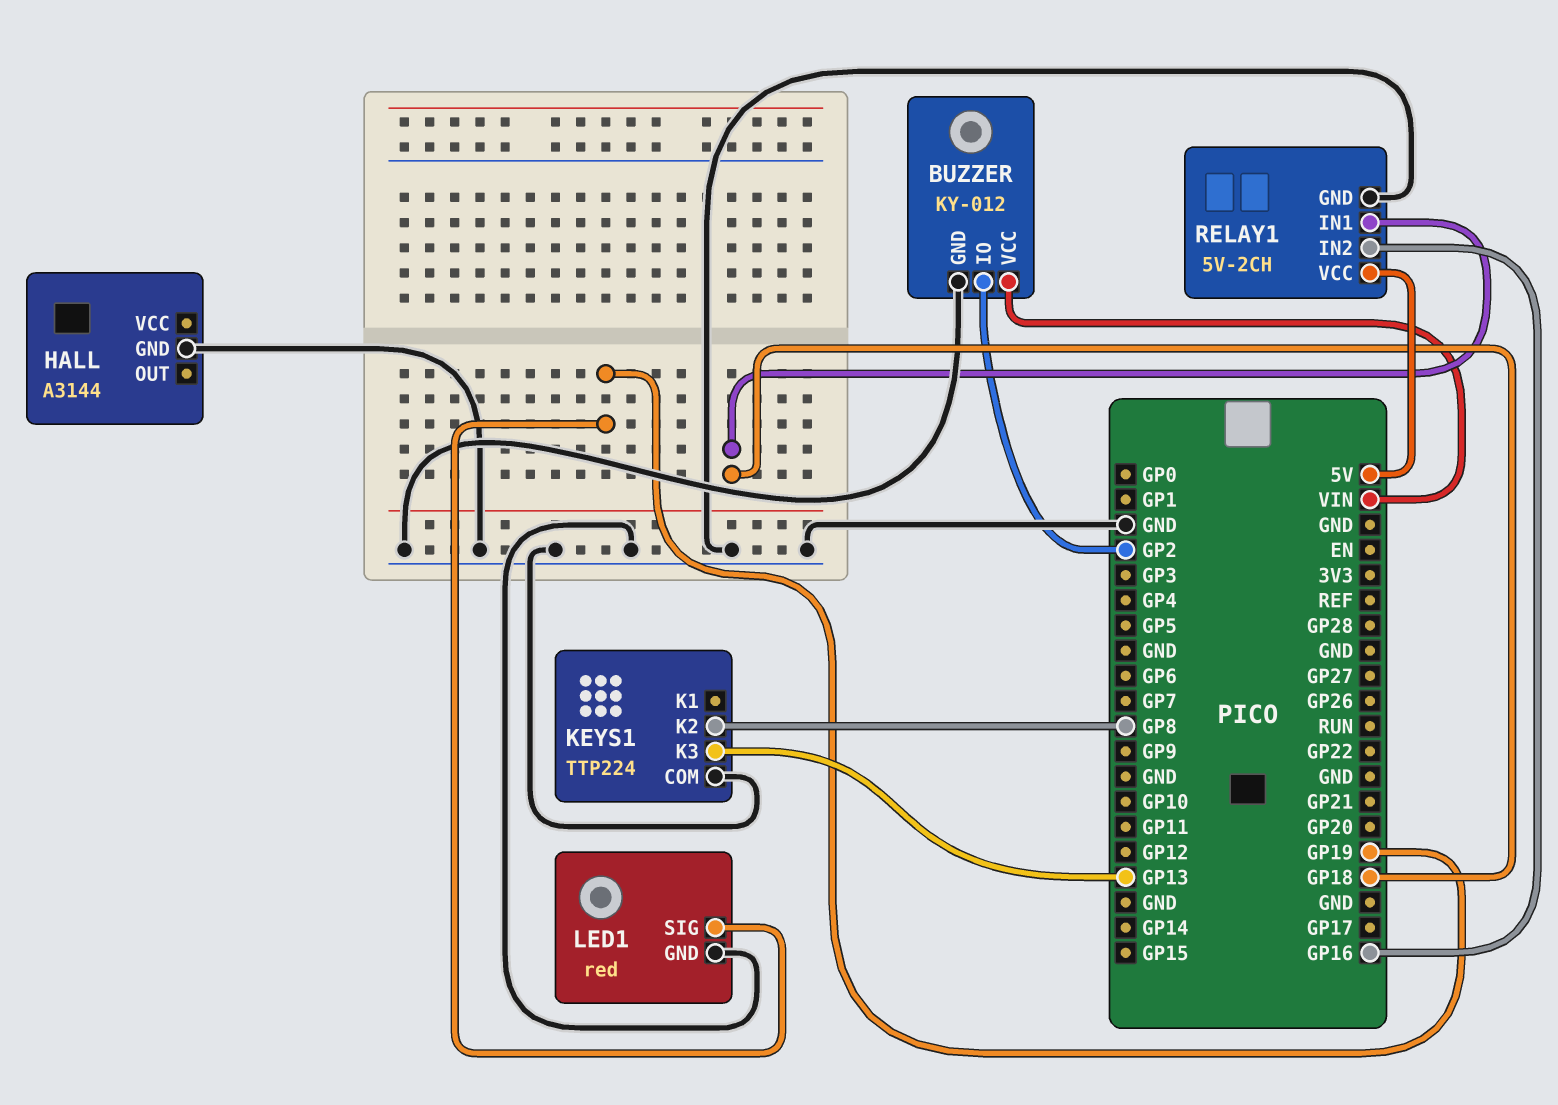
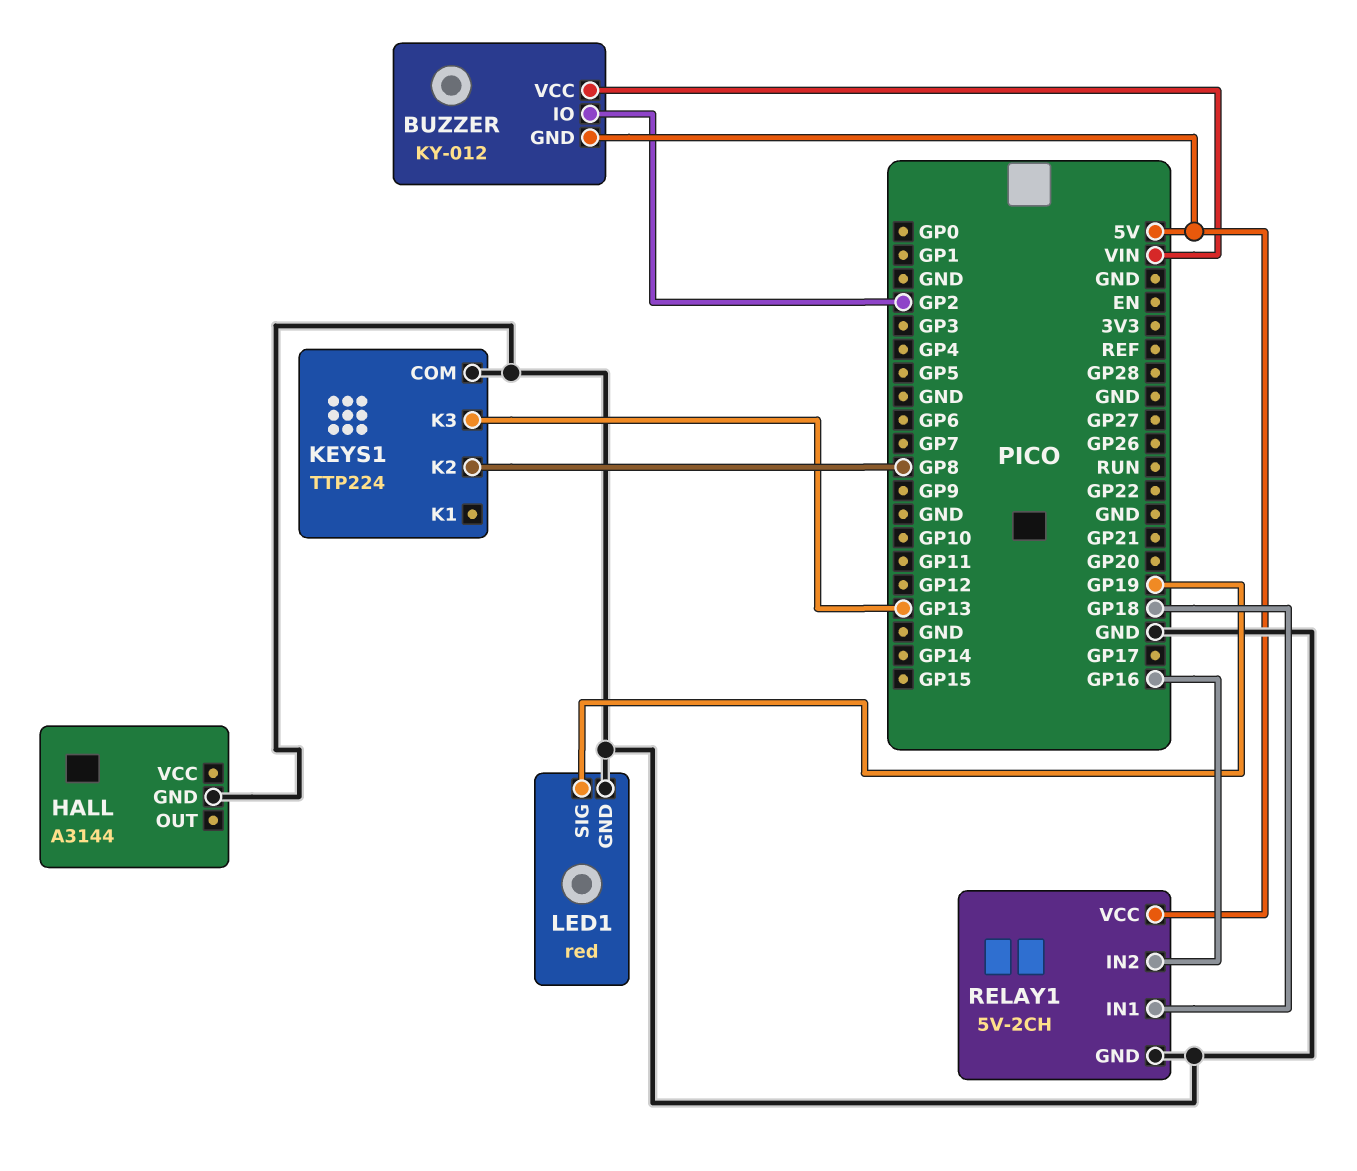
BUZZER pin GND: GND -> 5V

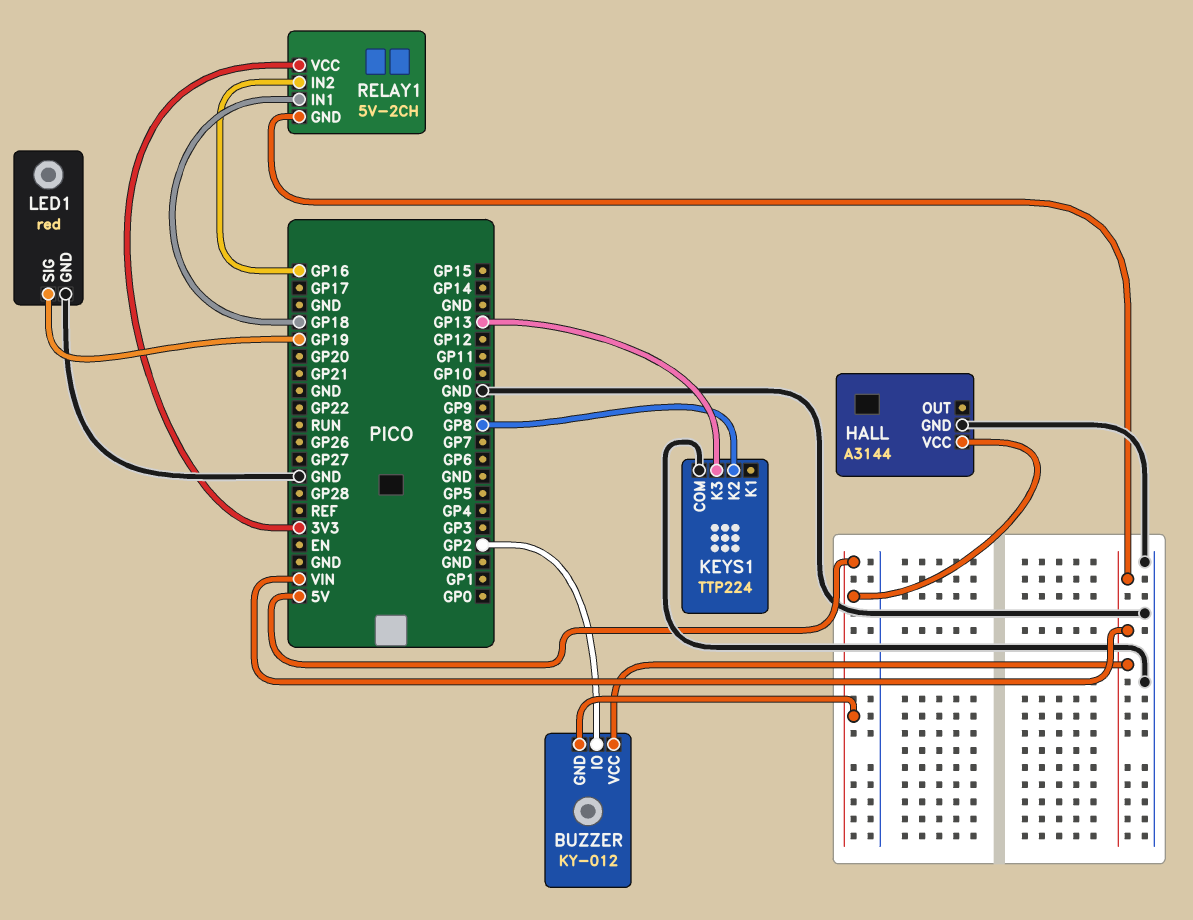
HALL pin VCC: none -> 5V
RELAY1 pin GND: GND -> VIN
RELAY1 pin VCC: 5V -> 3V3

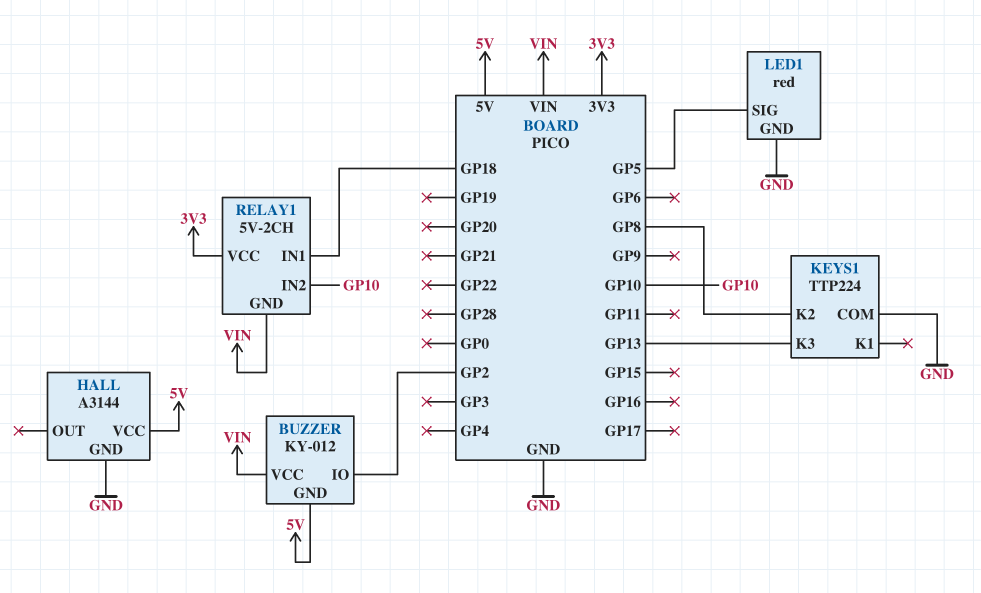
LED1 pin SIG: GP19 -> GP5
RELAY1 pin IN2: GP16 -> GP10

